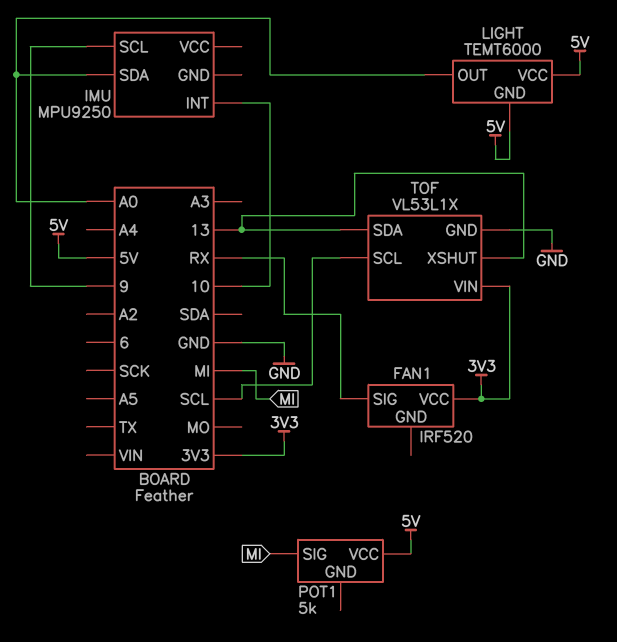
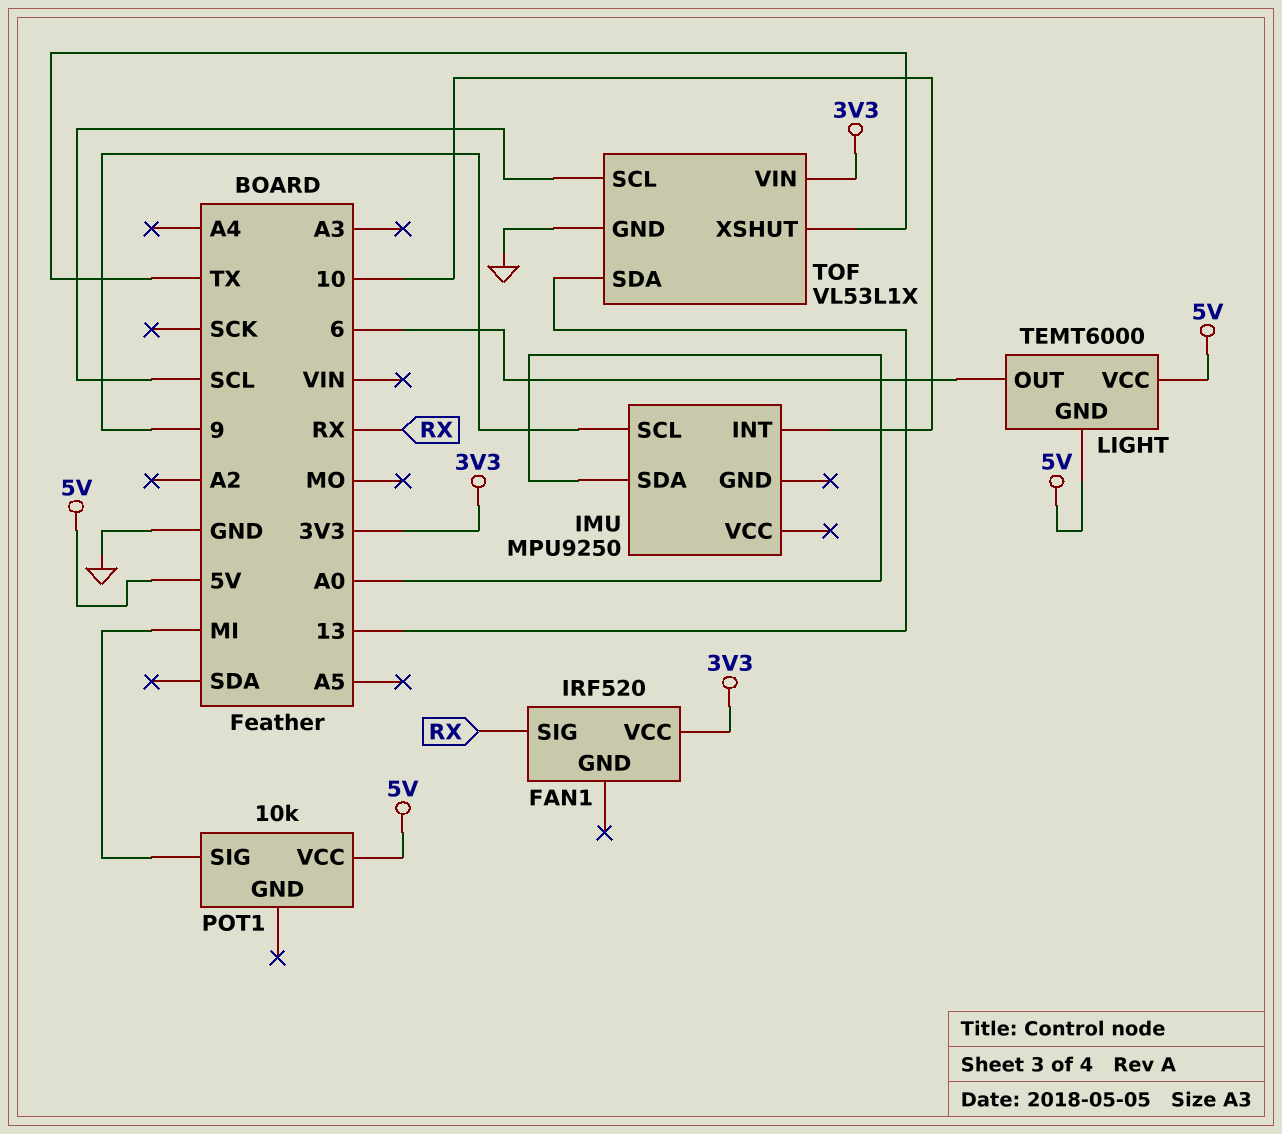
LIGHT pin OUT: A0 -> 6
POT1: 5k -> 10k
TOF pin XSHUT: 13 -> TX

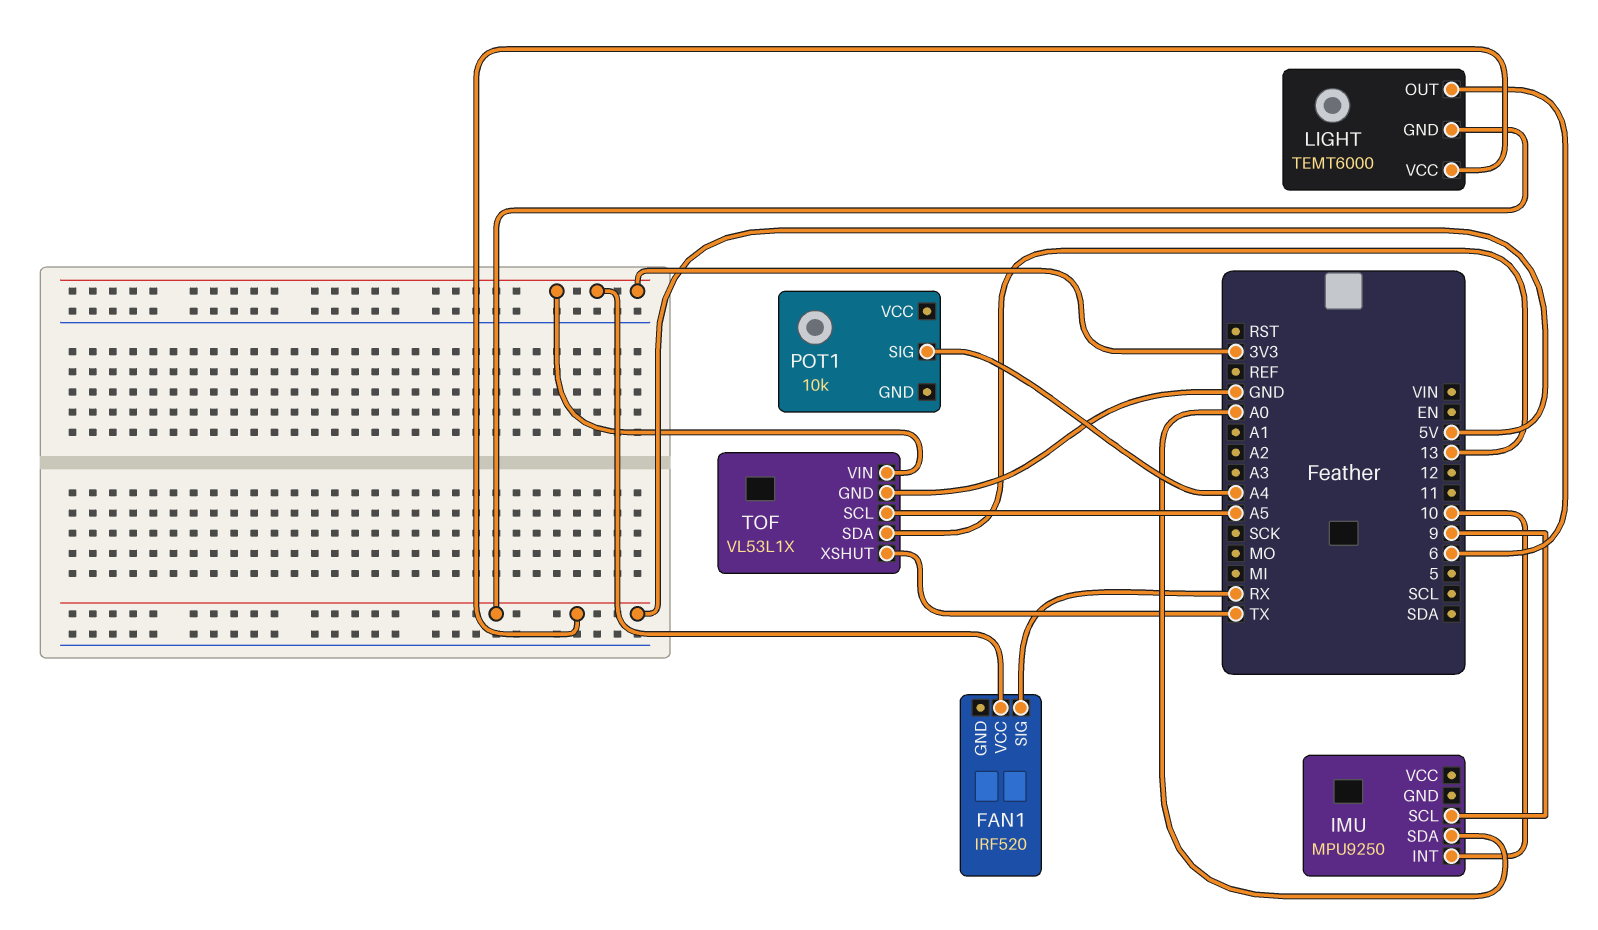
POT1 pin SIG: MI -> A4
POT1 pin VCC: 5V -> none
TOF pin SCL: SCL -> A5

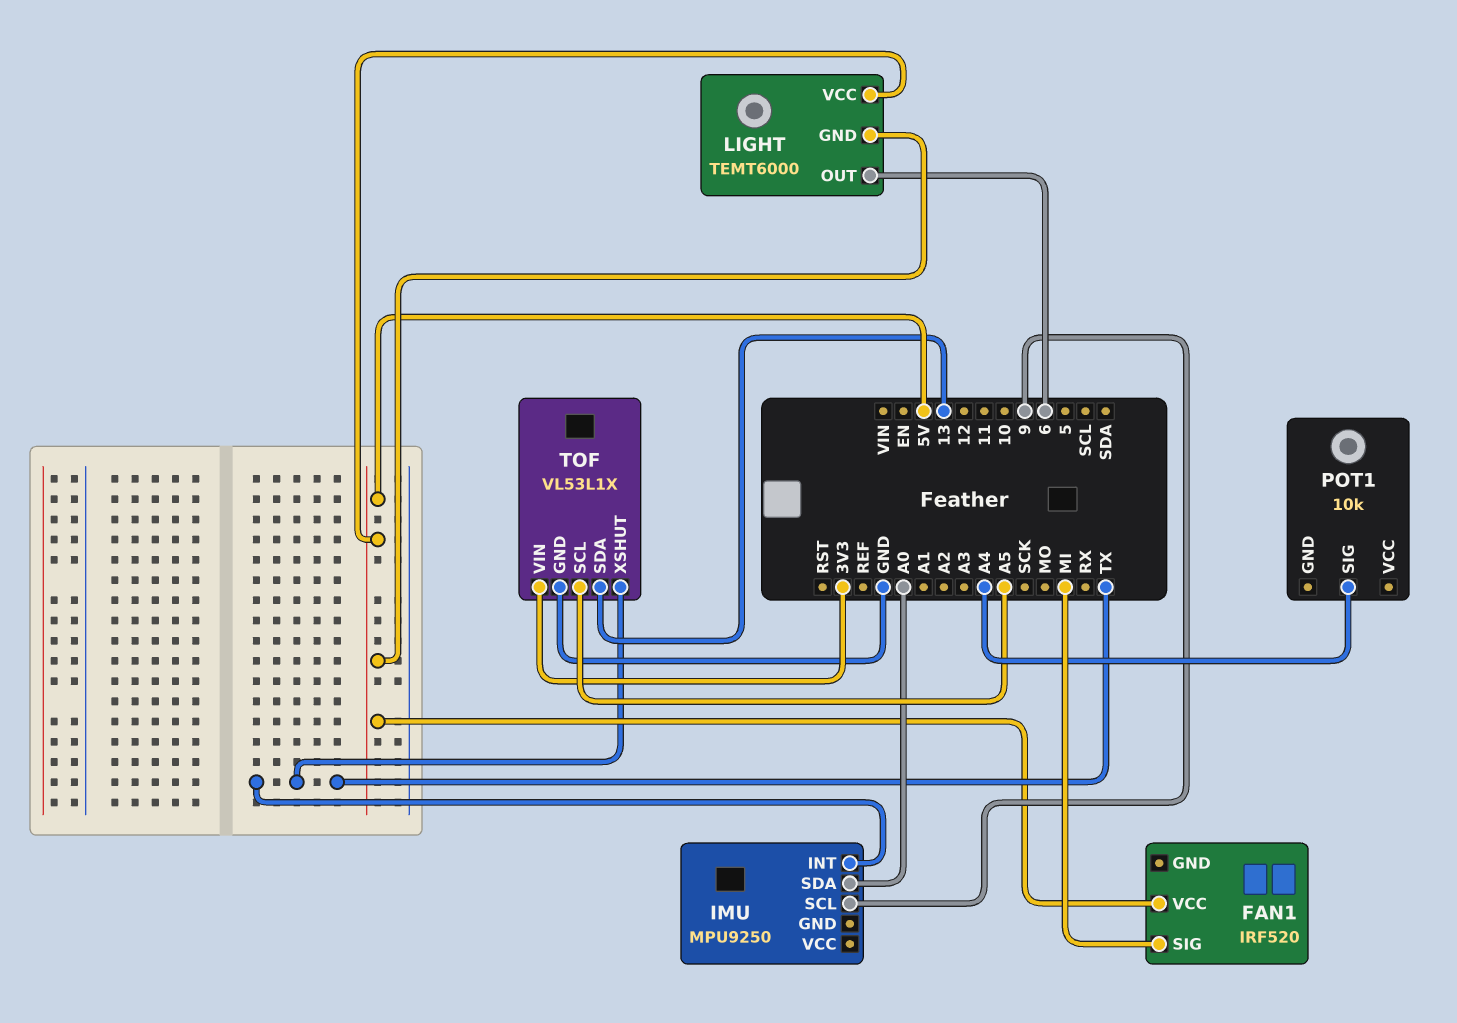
FAN1 pin SIG: RX -> MI
FAN1 pin VCC: 3V3 -> 5V
IMU pin INT: 10 -> TX

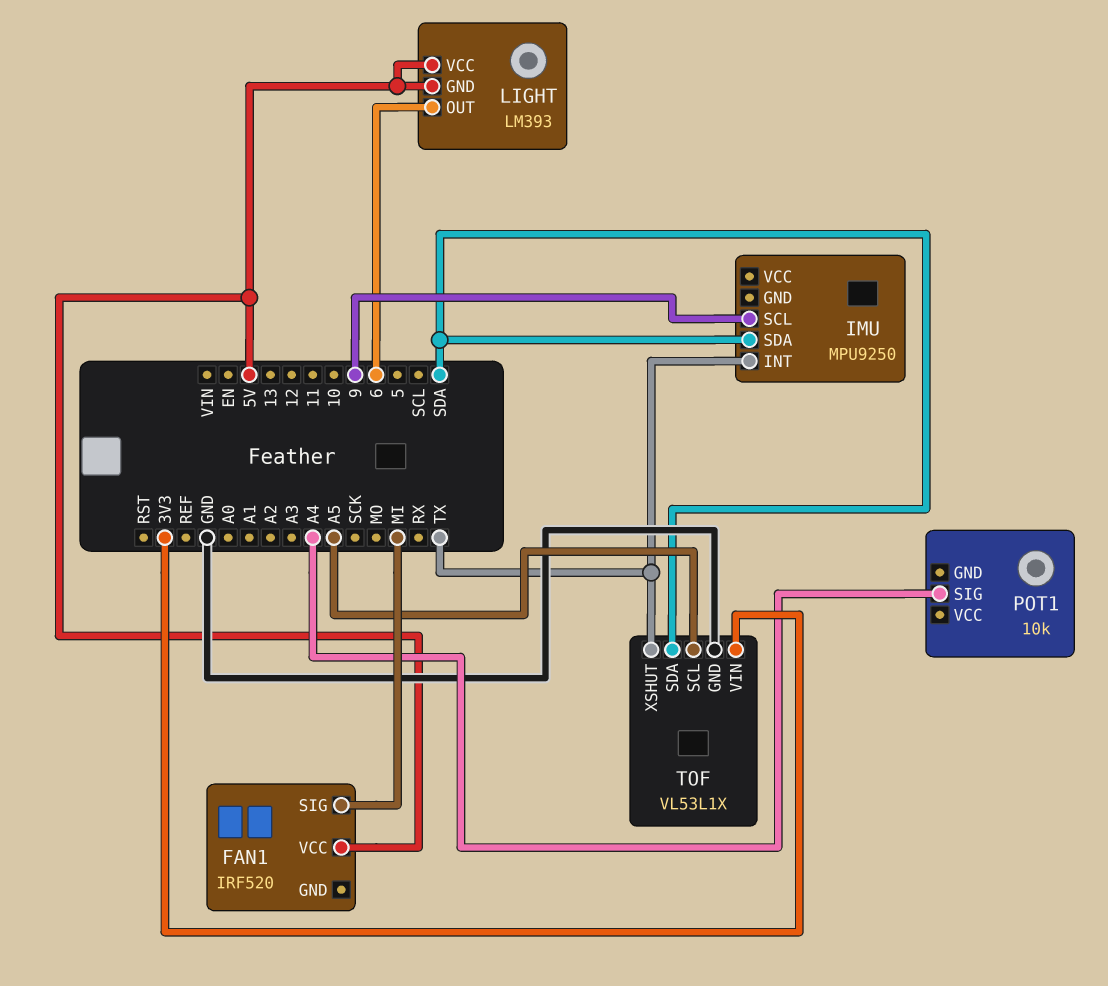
IMU pin SDA: A0 -> SDA
LIGHT: TEMT6000 -> LM393
TOF pin SDA: 13 -> SDA

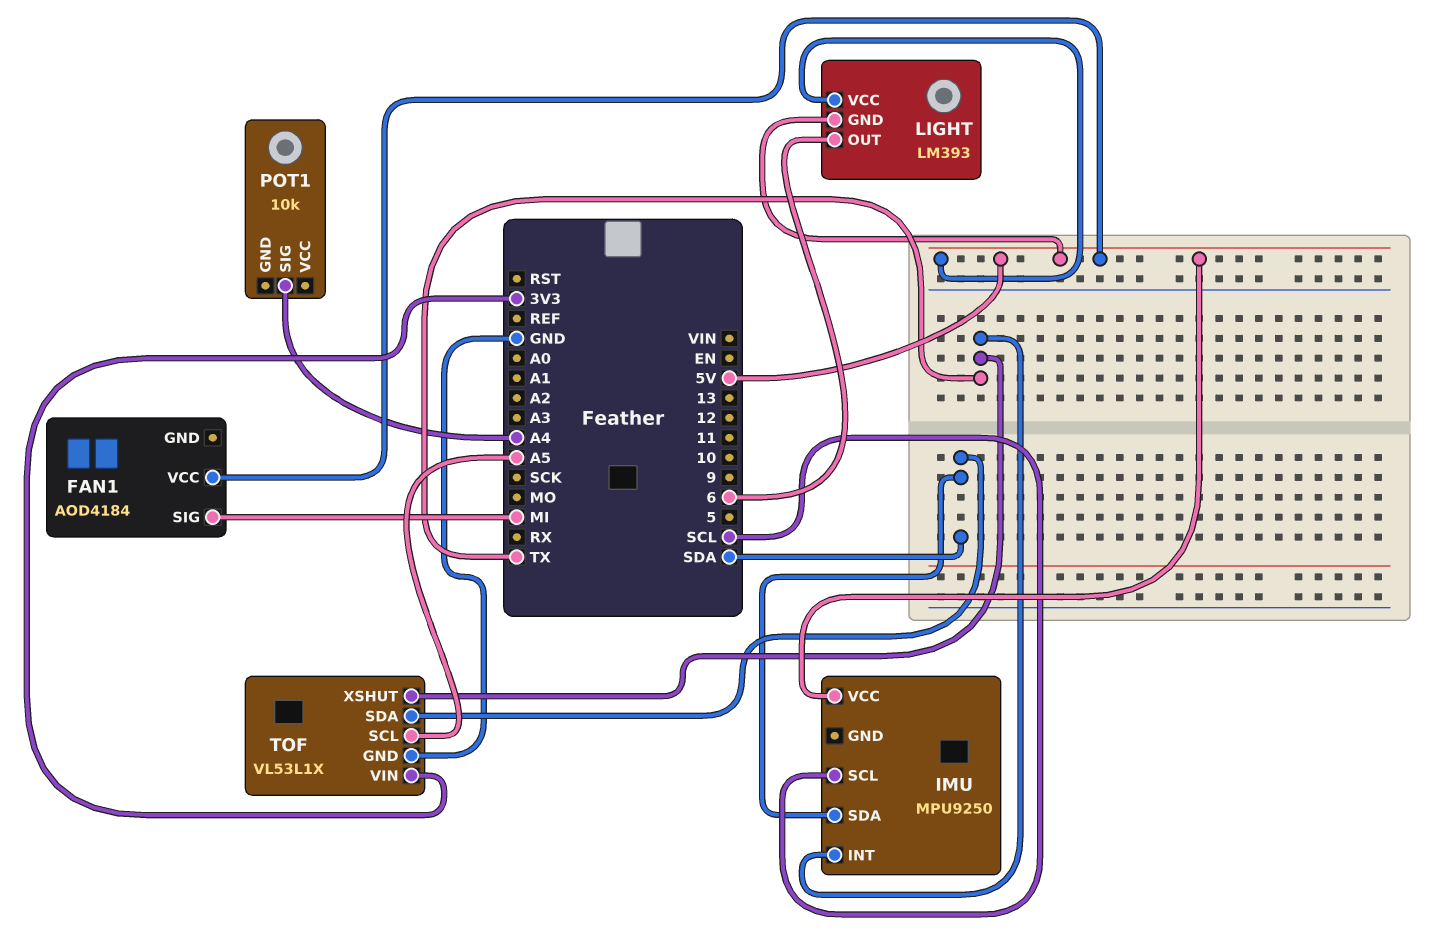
FAN1: IRF520 -> AOD4184
IMU pin SCL: 9 -> SCL
IMU pin VCC: none -> 5V

